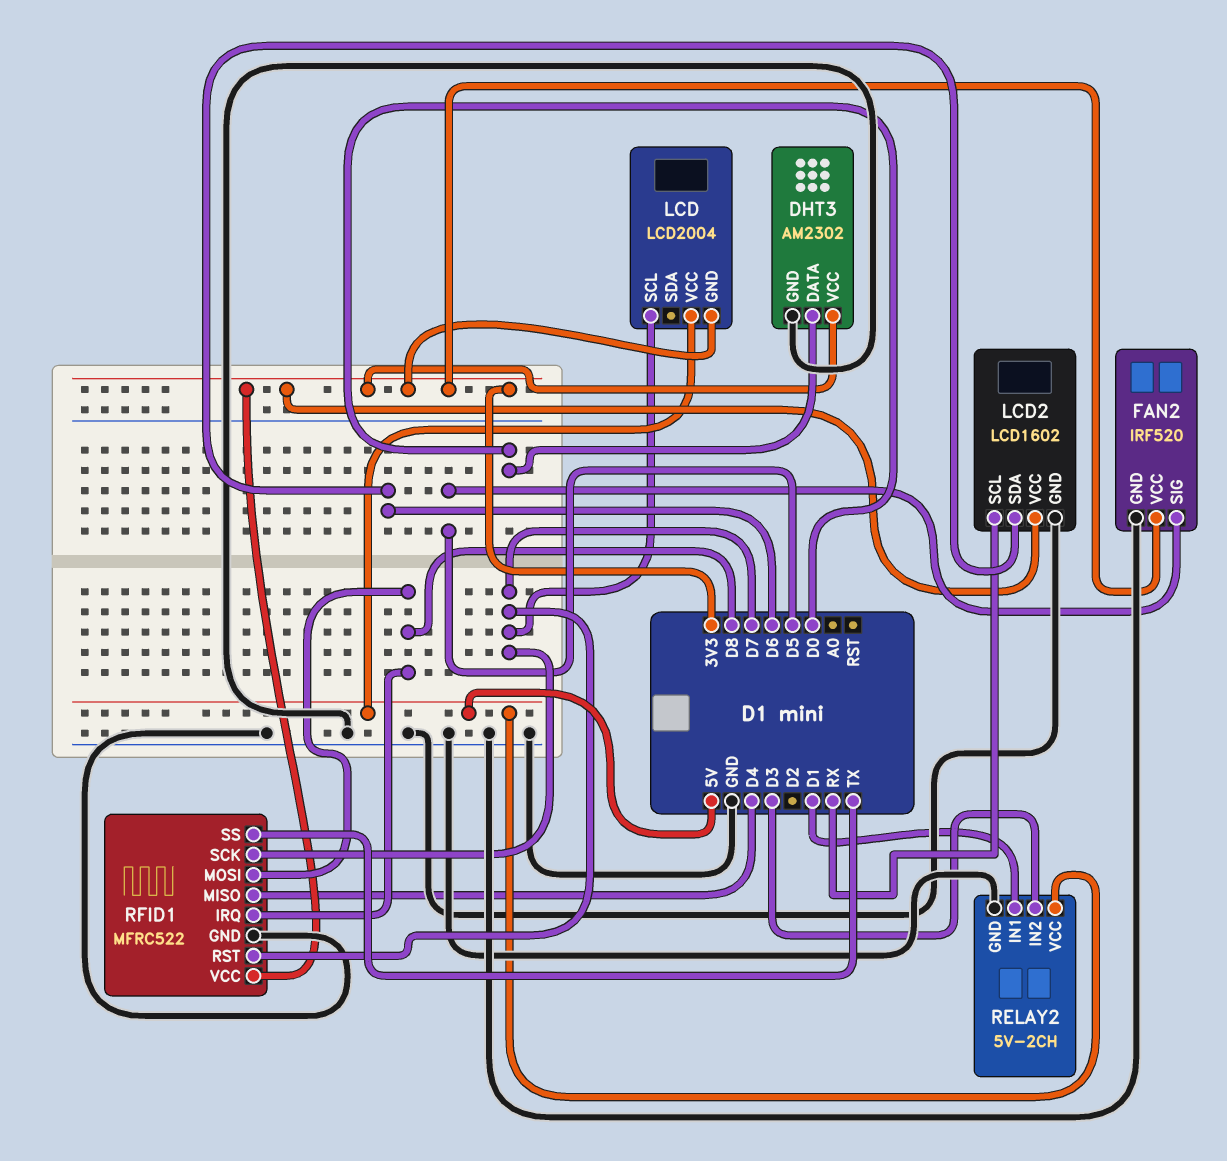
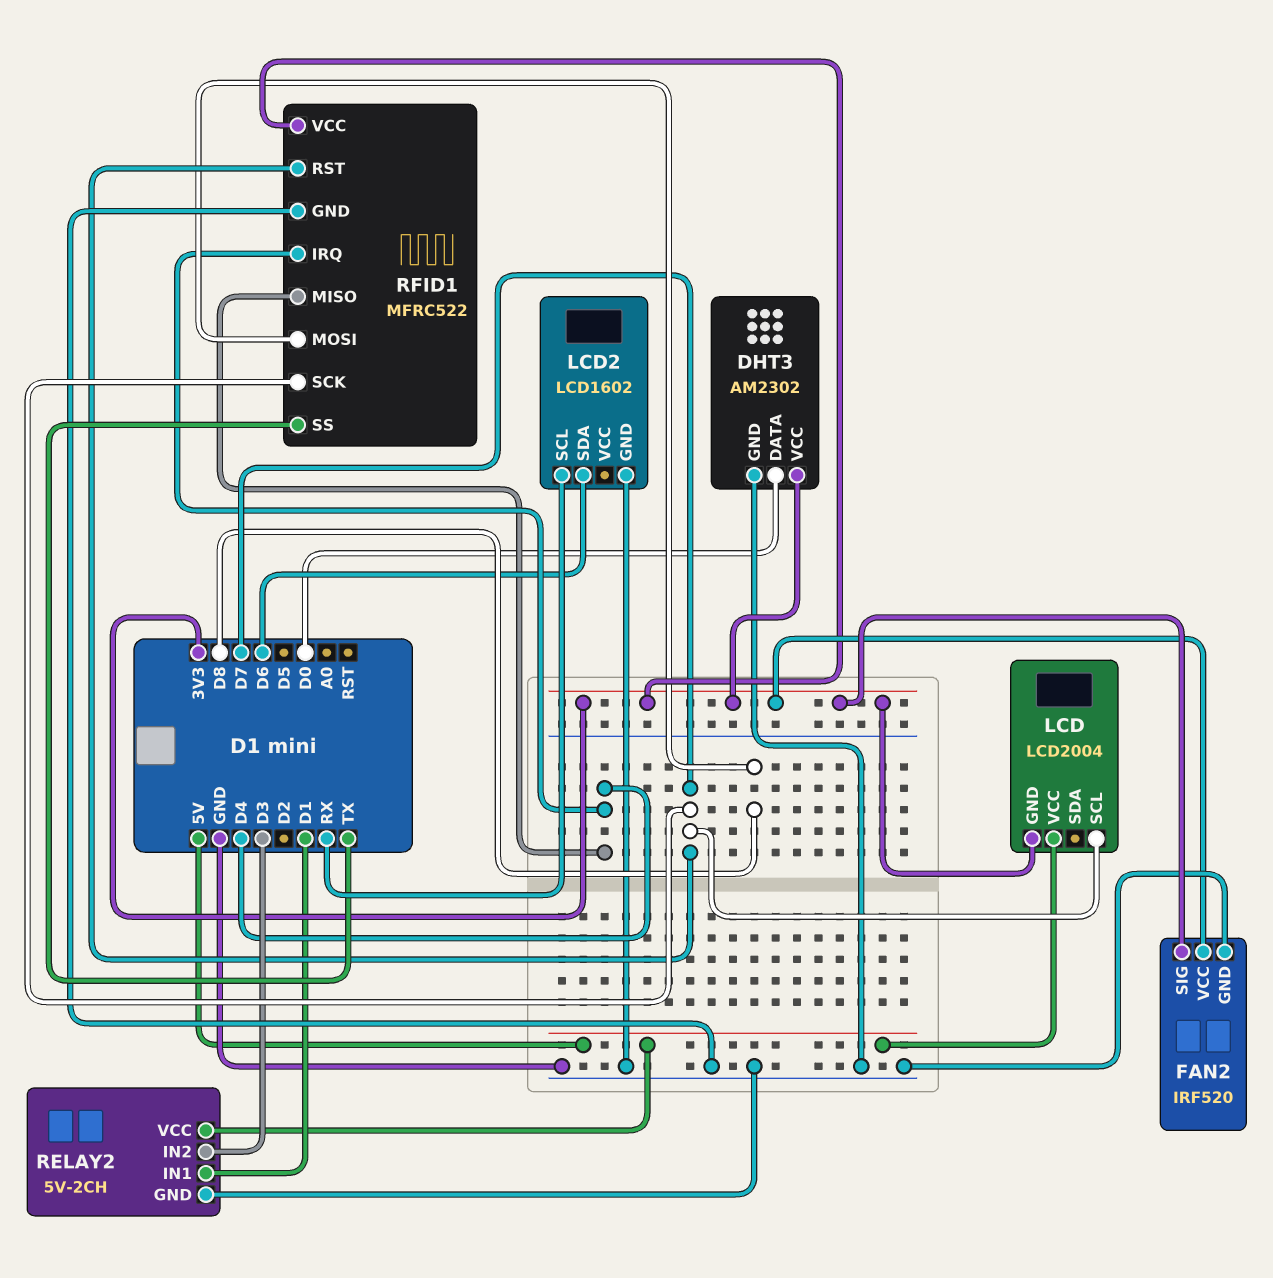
FAN2 pin SIG: D5 -> 3V3
LCD2 pin VCC: 3V3 -> none
RFID1 pin IRQ: D8 -> D4

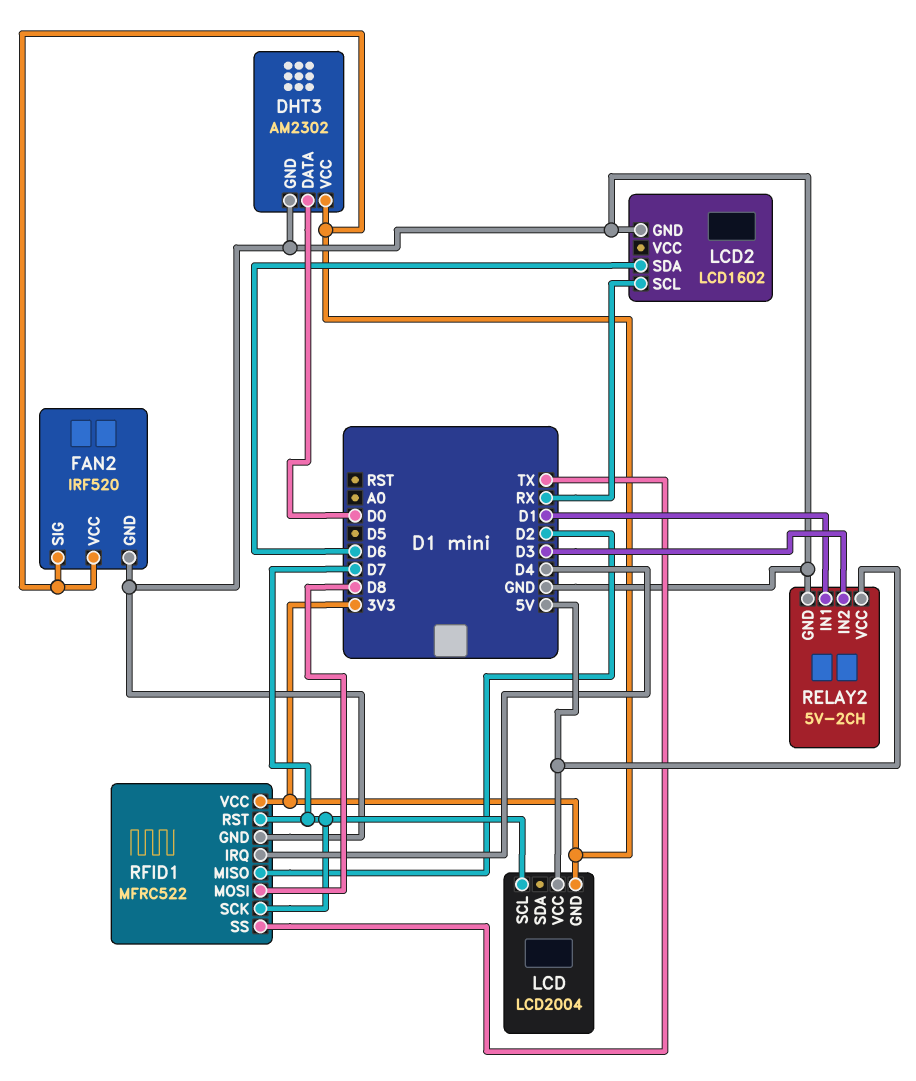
RFID1 pin MISO: D4 -> D2

